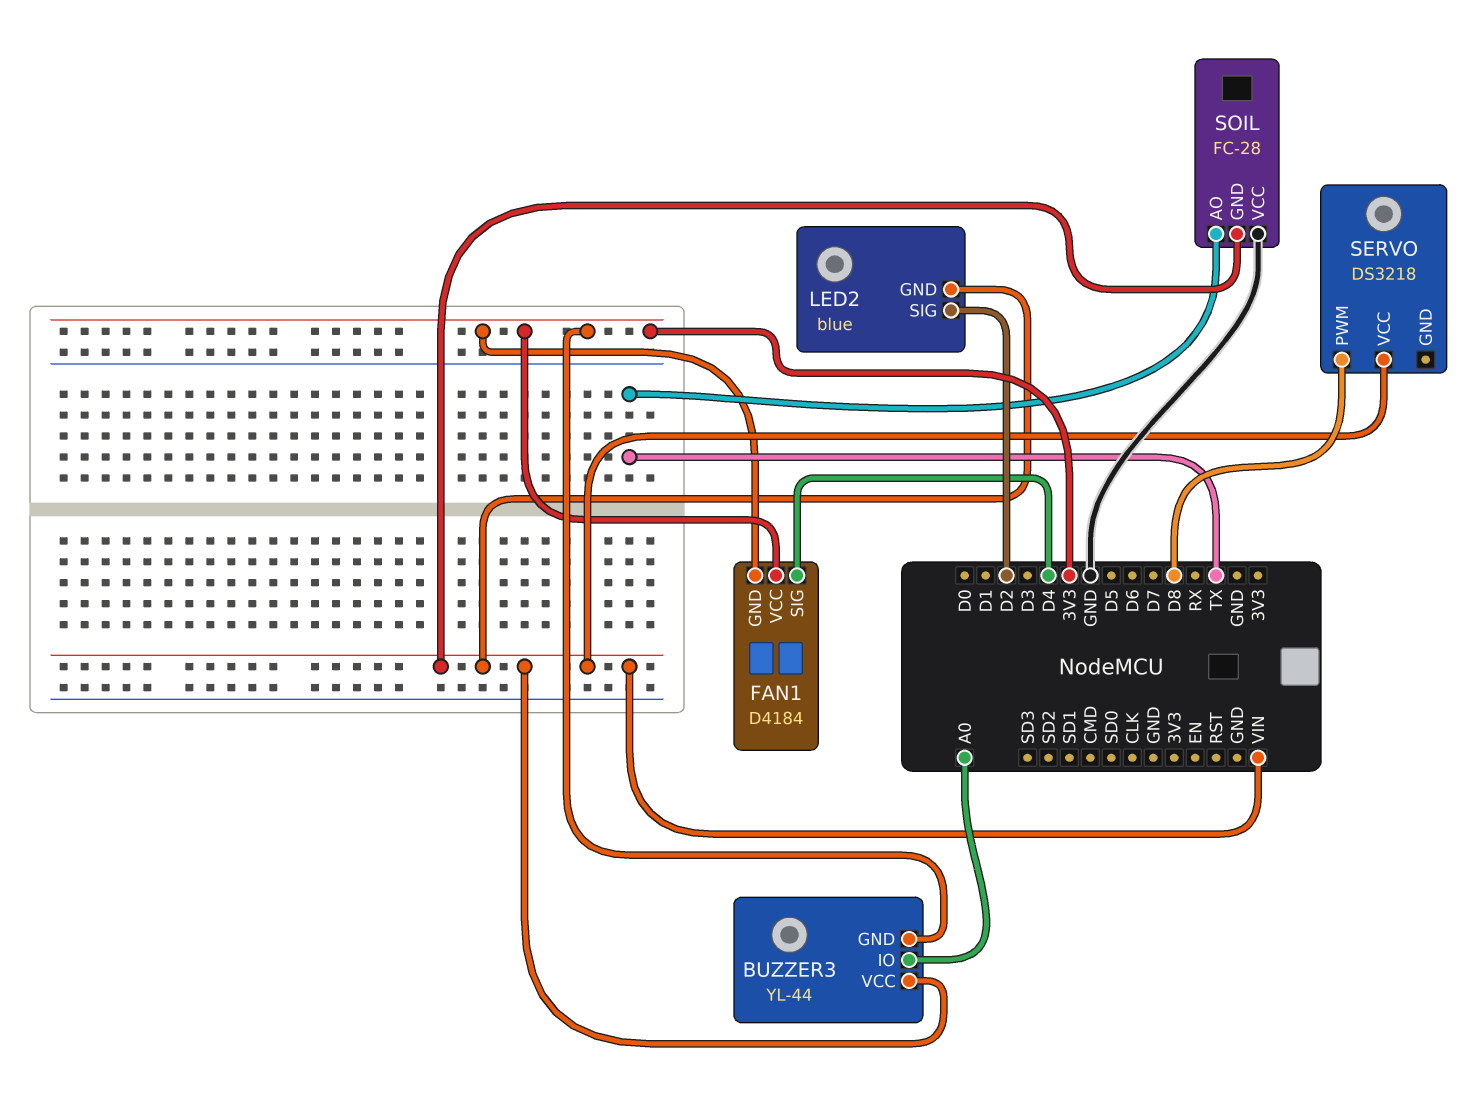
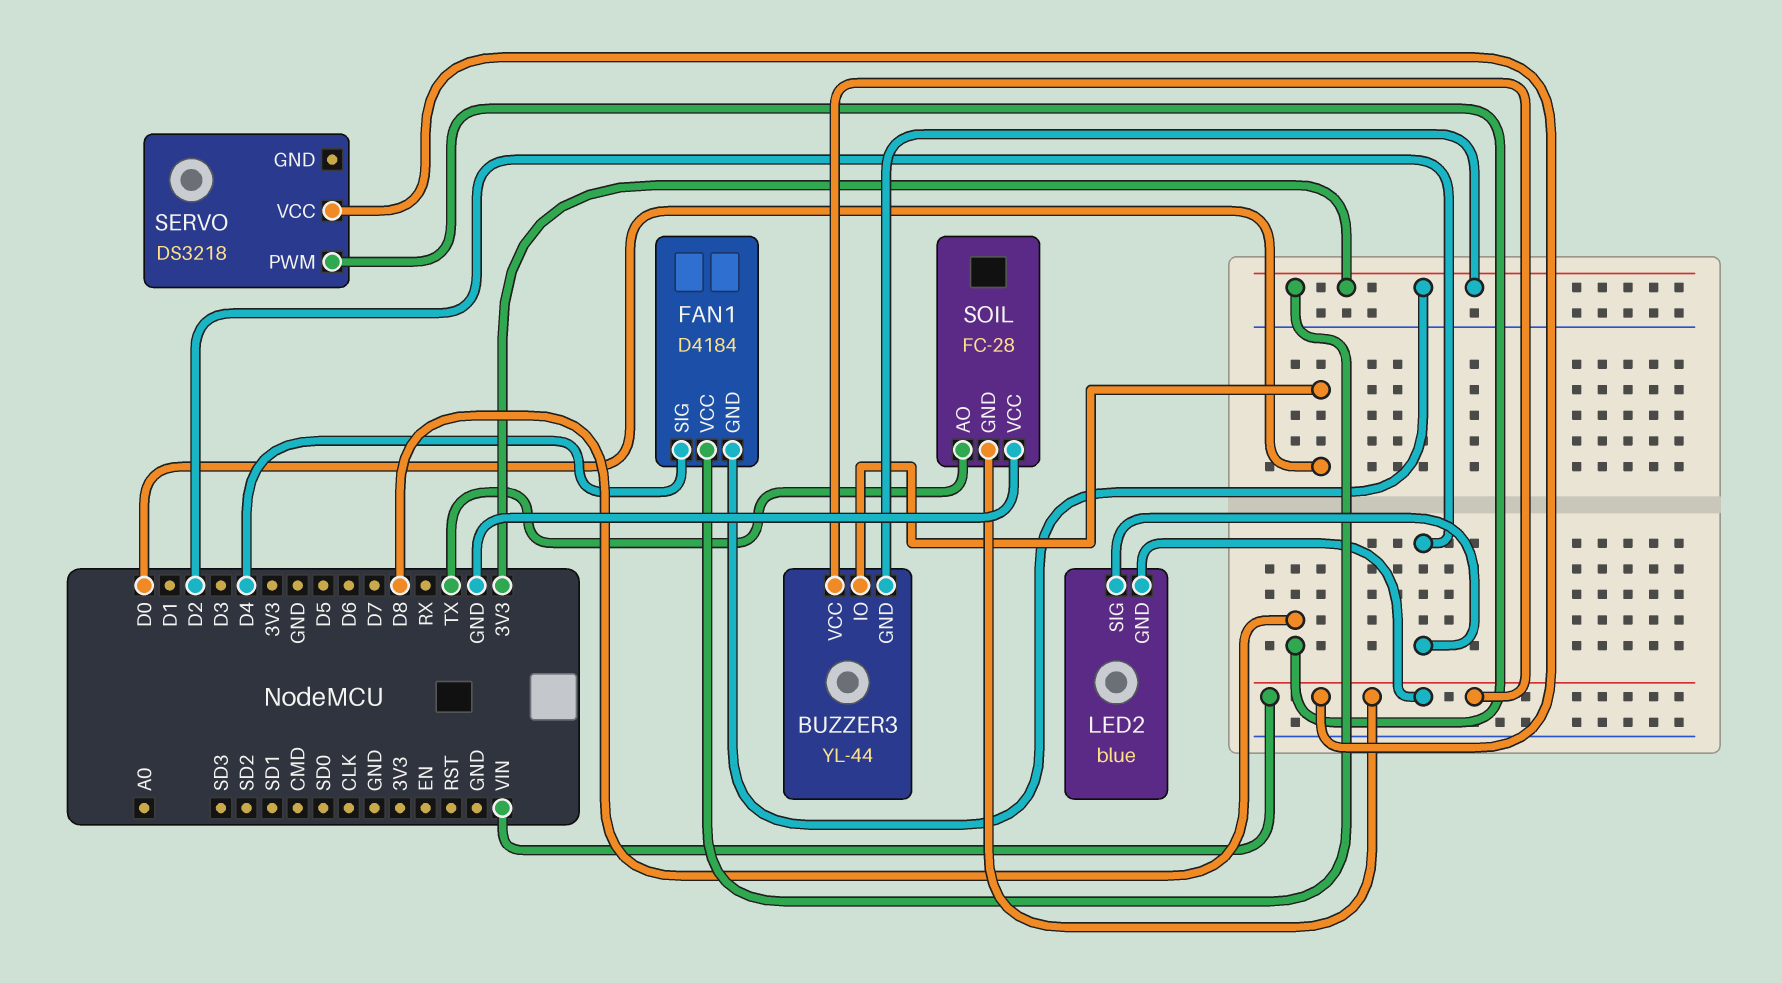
BUZZER3 pin IO: A0 -> D0

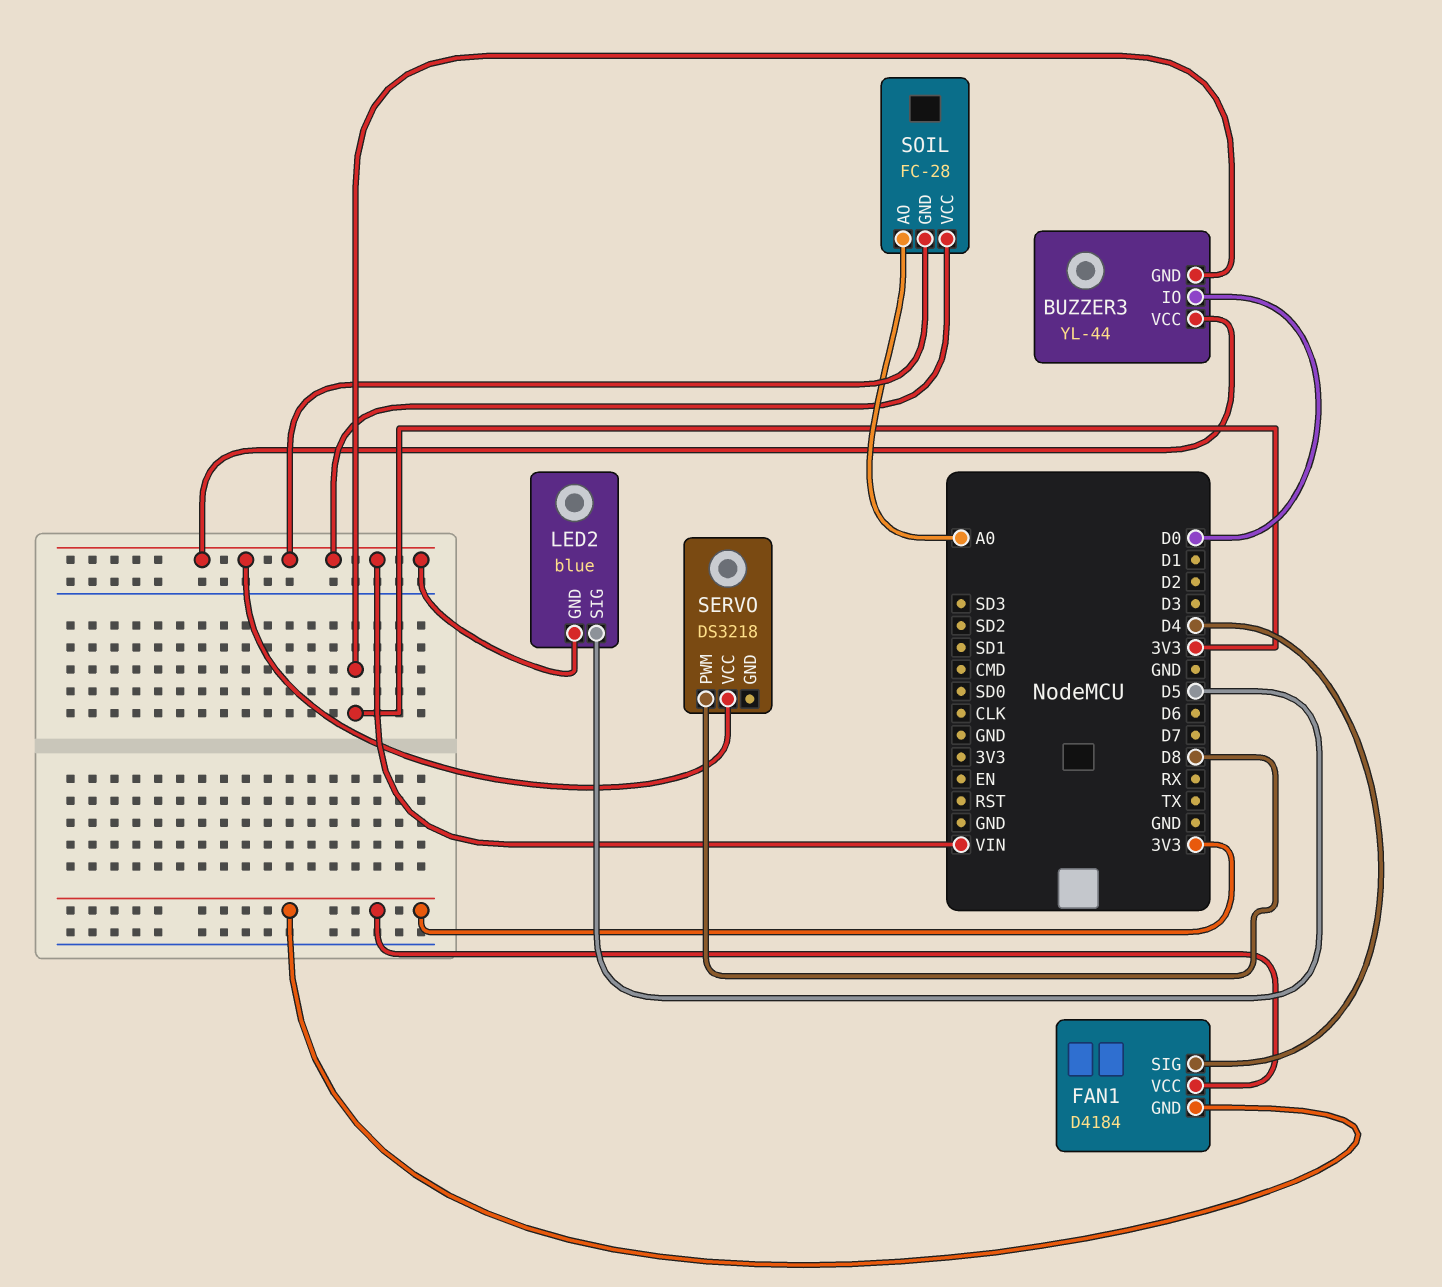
LED2 pin SIG: D2 -> D5
SOIL pin AO: TX -> A0
SOIL pin VCC: GND -> VIN

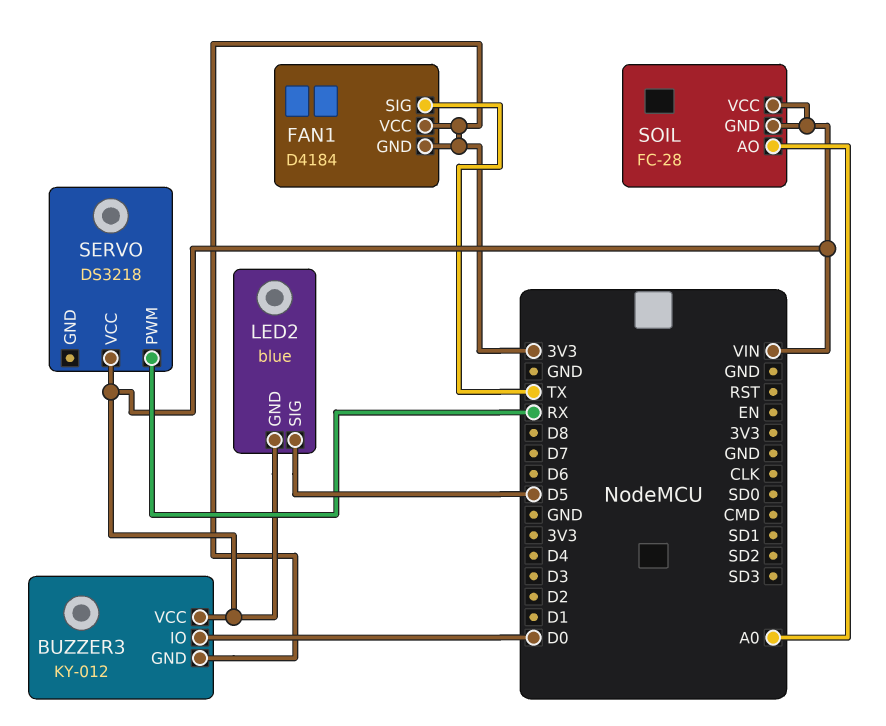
BUZZER3: YL-44 -> KY-012
FAN1 pin SIG: D4 -> TX
SERVO pin PWM: D8 -> RX

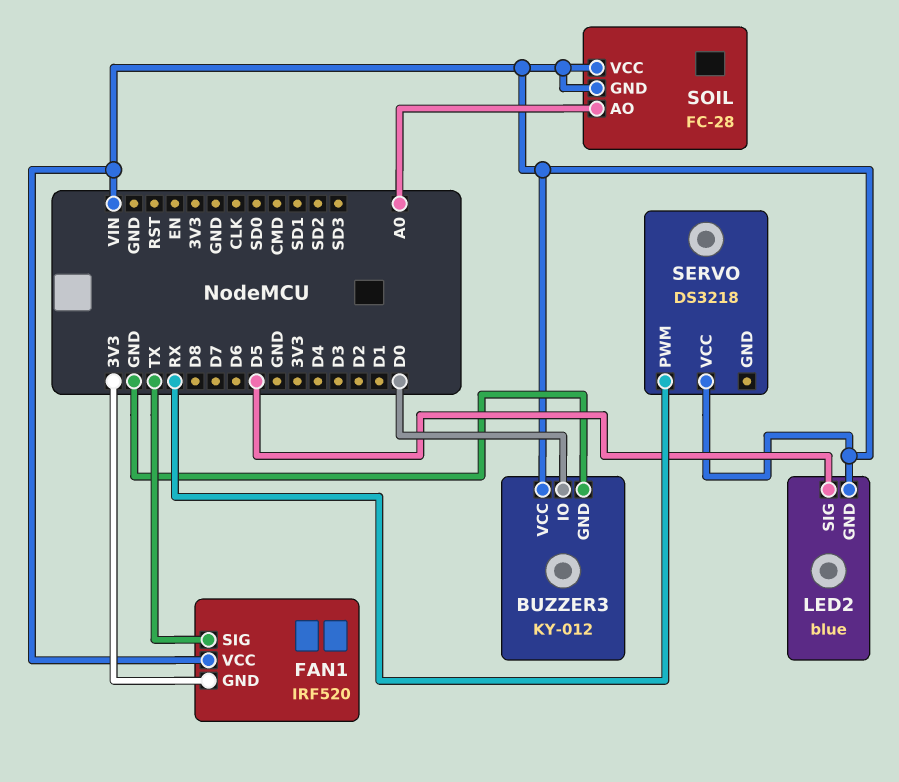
BUZZER3 pin GND: 3V3 -> GND
FAN1: D4184 -> IRF520
FAN1 pin VCC: 3V3 -> VIN

